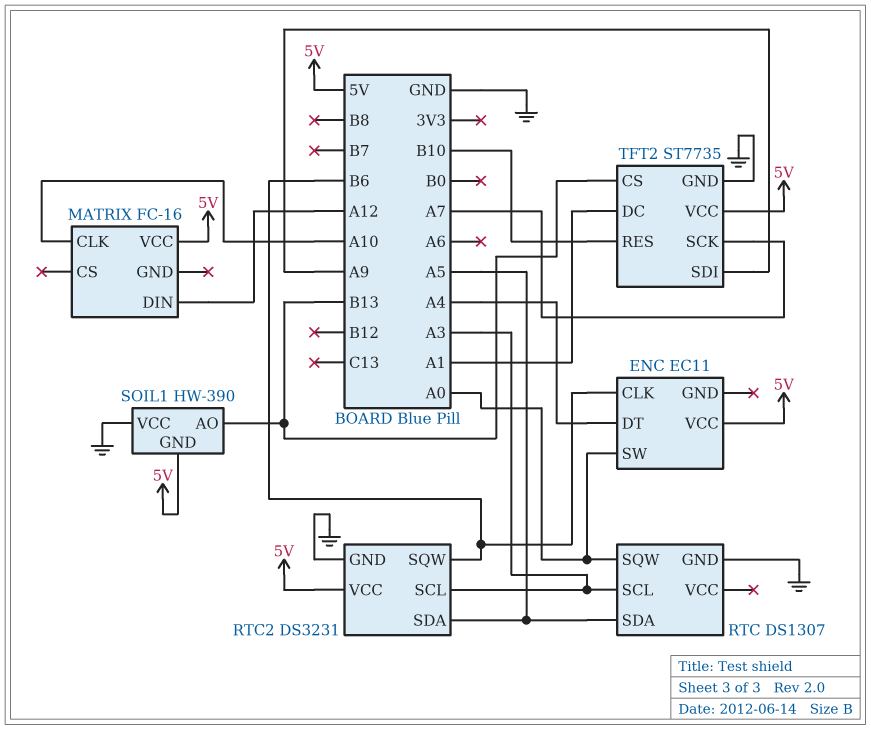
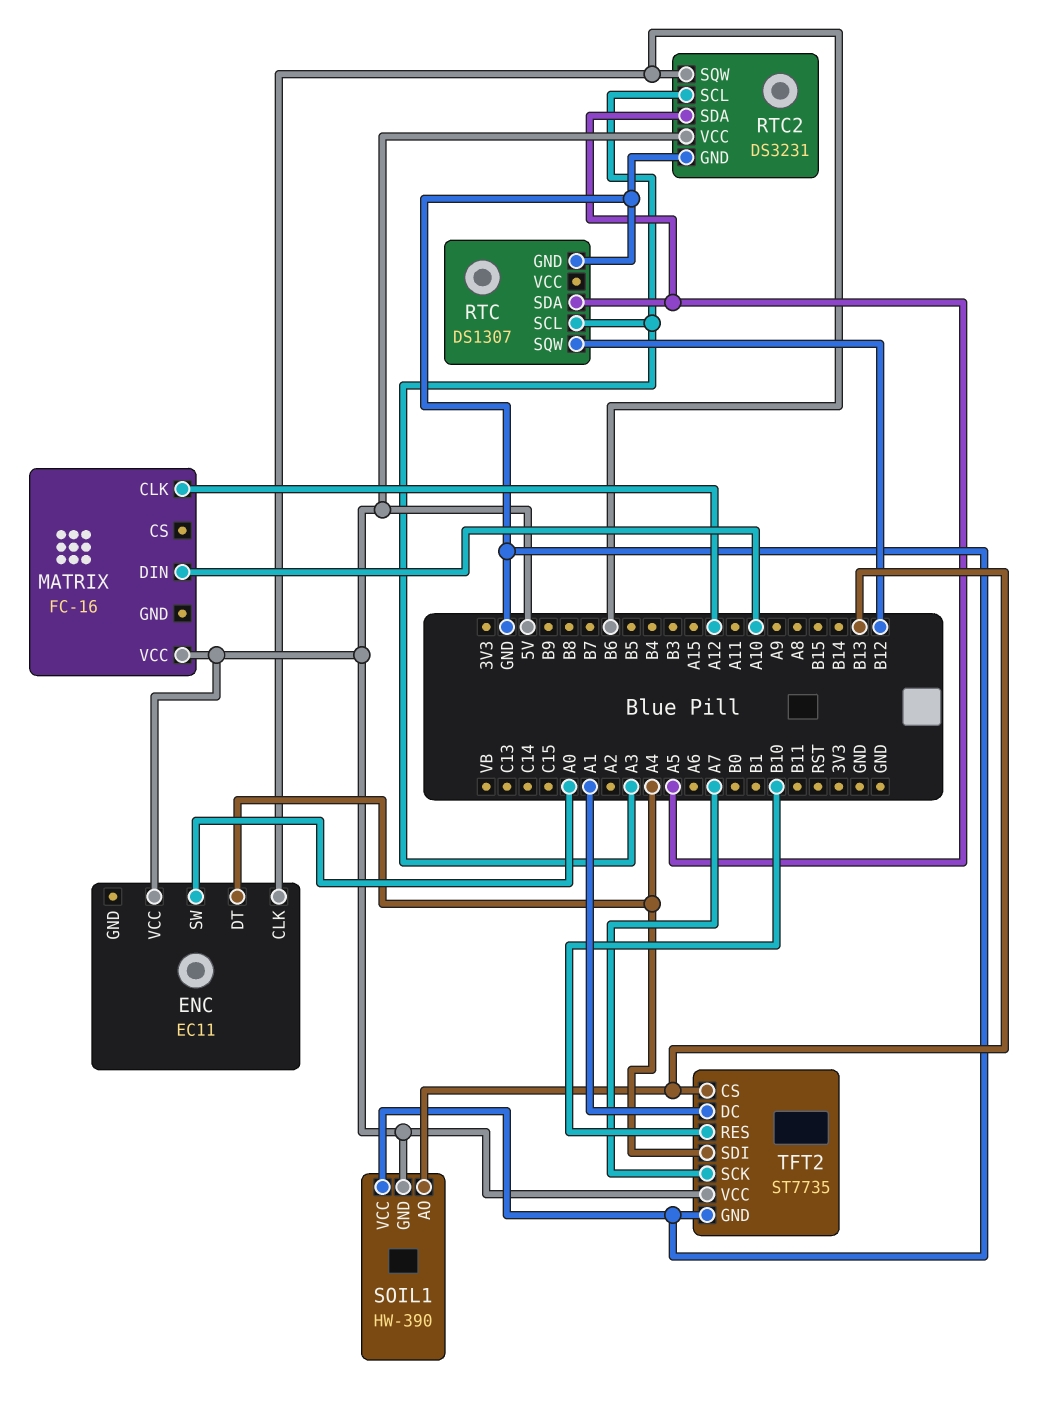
MATRIX pin CLK: A10 -> A12
MATRIX pin DIN: A12 -> A10
RTC pin SQW: A0 -> B12
TFT2 pin SDI: A9 -> A4

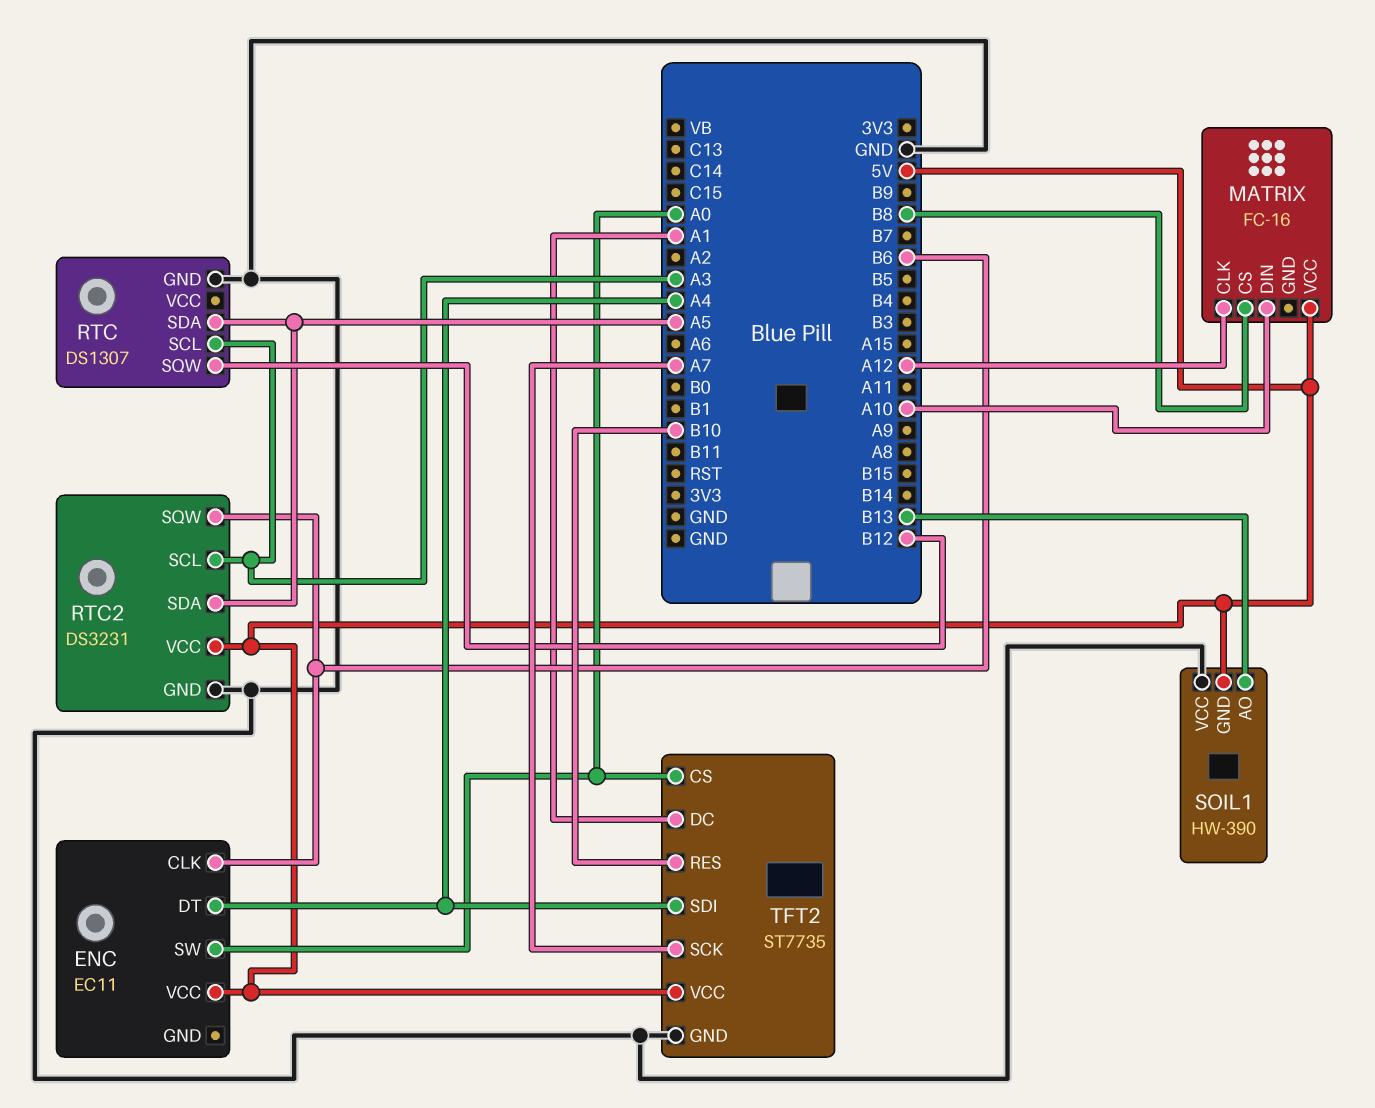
MATRIX pin CS: none -> B8
TFT2 pin CS: B13 -> A0

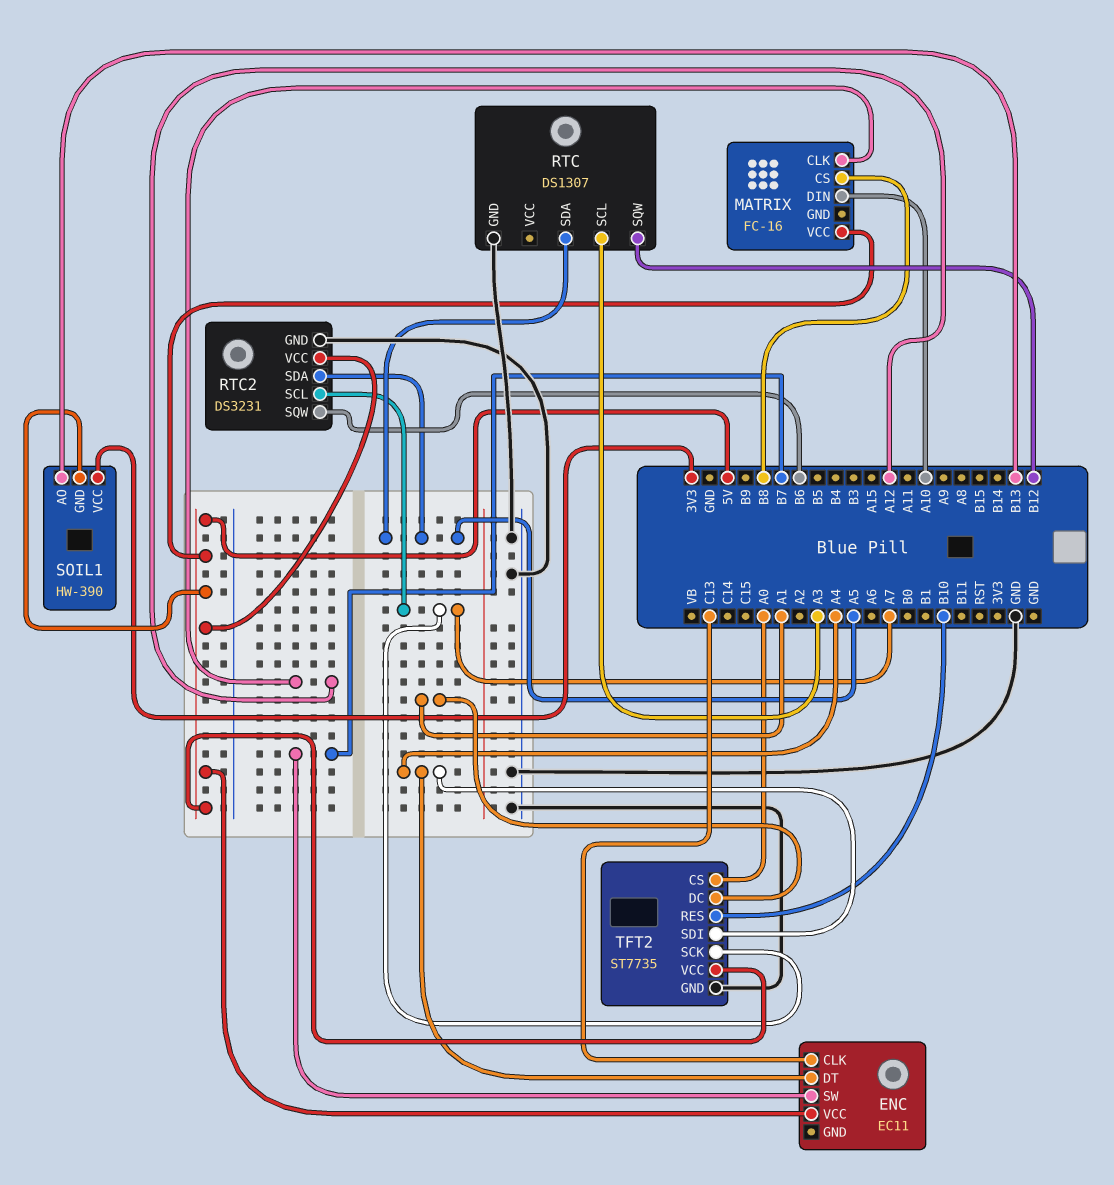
ENC pin CLK: B6 -> C13
ENC pin SW: A0 -> B7
RTC2 pin SCL: A3 -> A7
SOIL1 pin VCC: GND -> 3V3

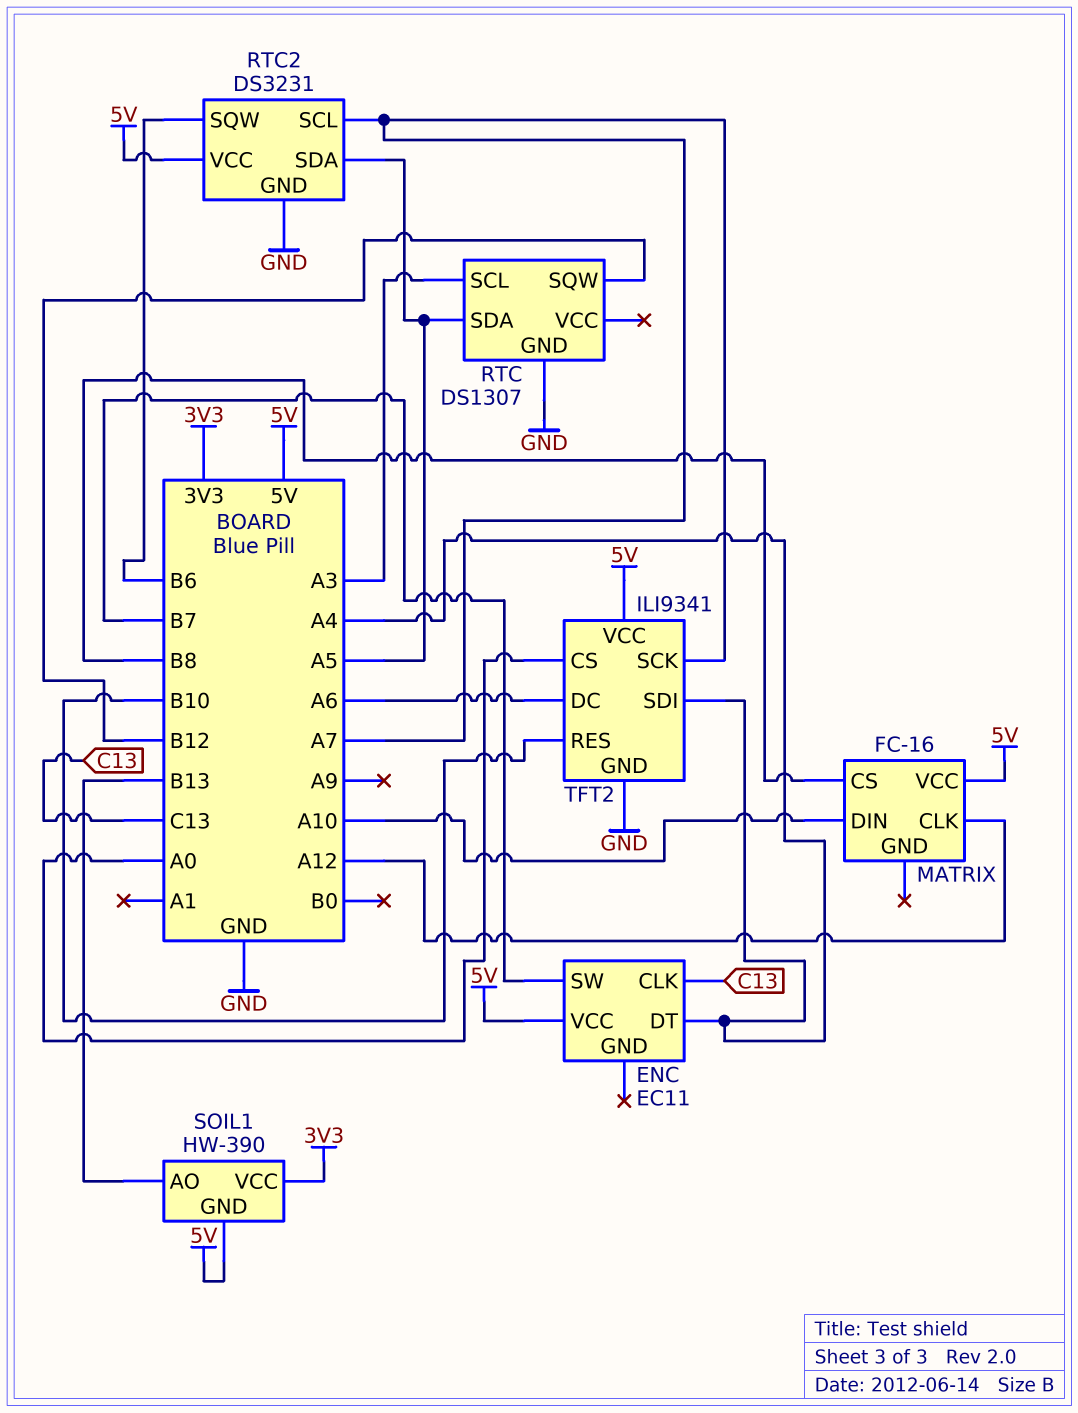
TFT2: ST7735 -> ILI9341
TFT2 pin DC: A1 -> A6

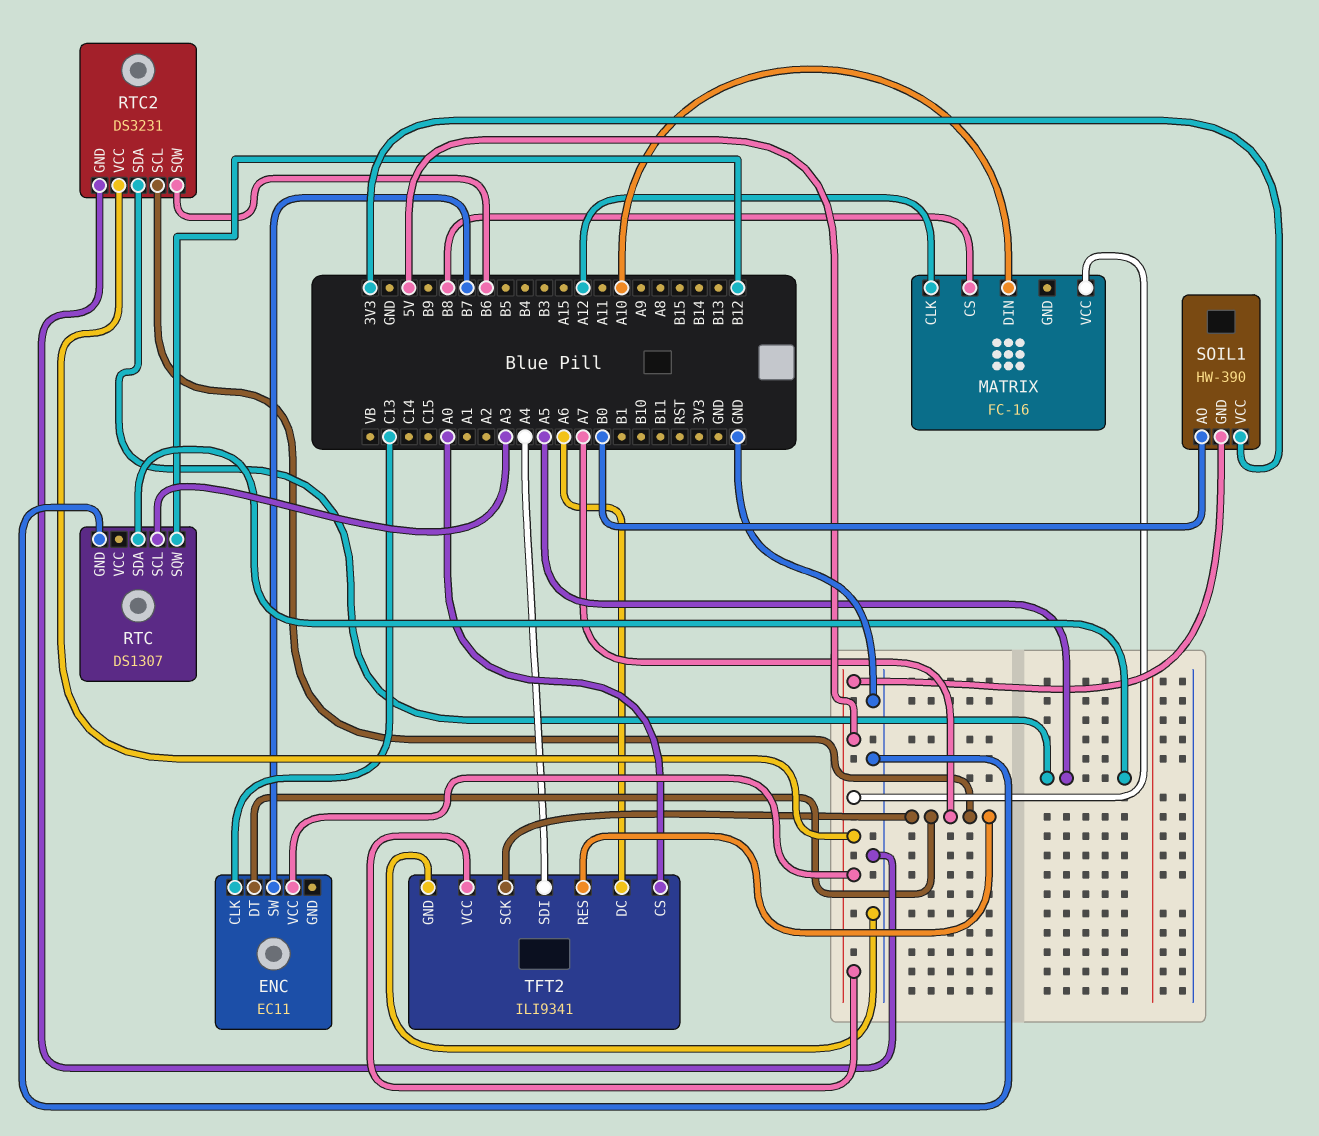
ENC pin DT: A4 -> A7
SOIL1 pin AO: B13 -> B0
TFT2 pin RES: B10 -> A7

